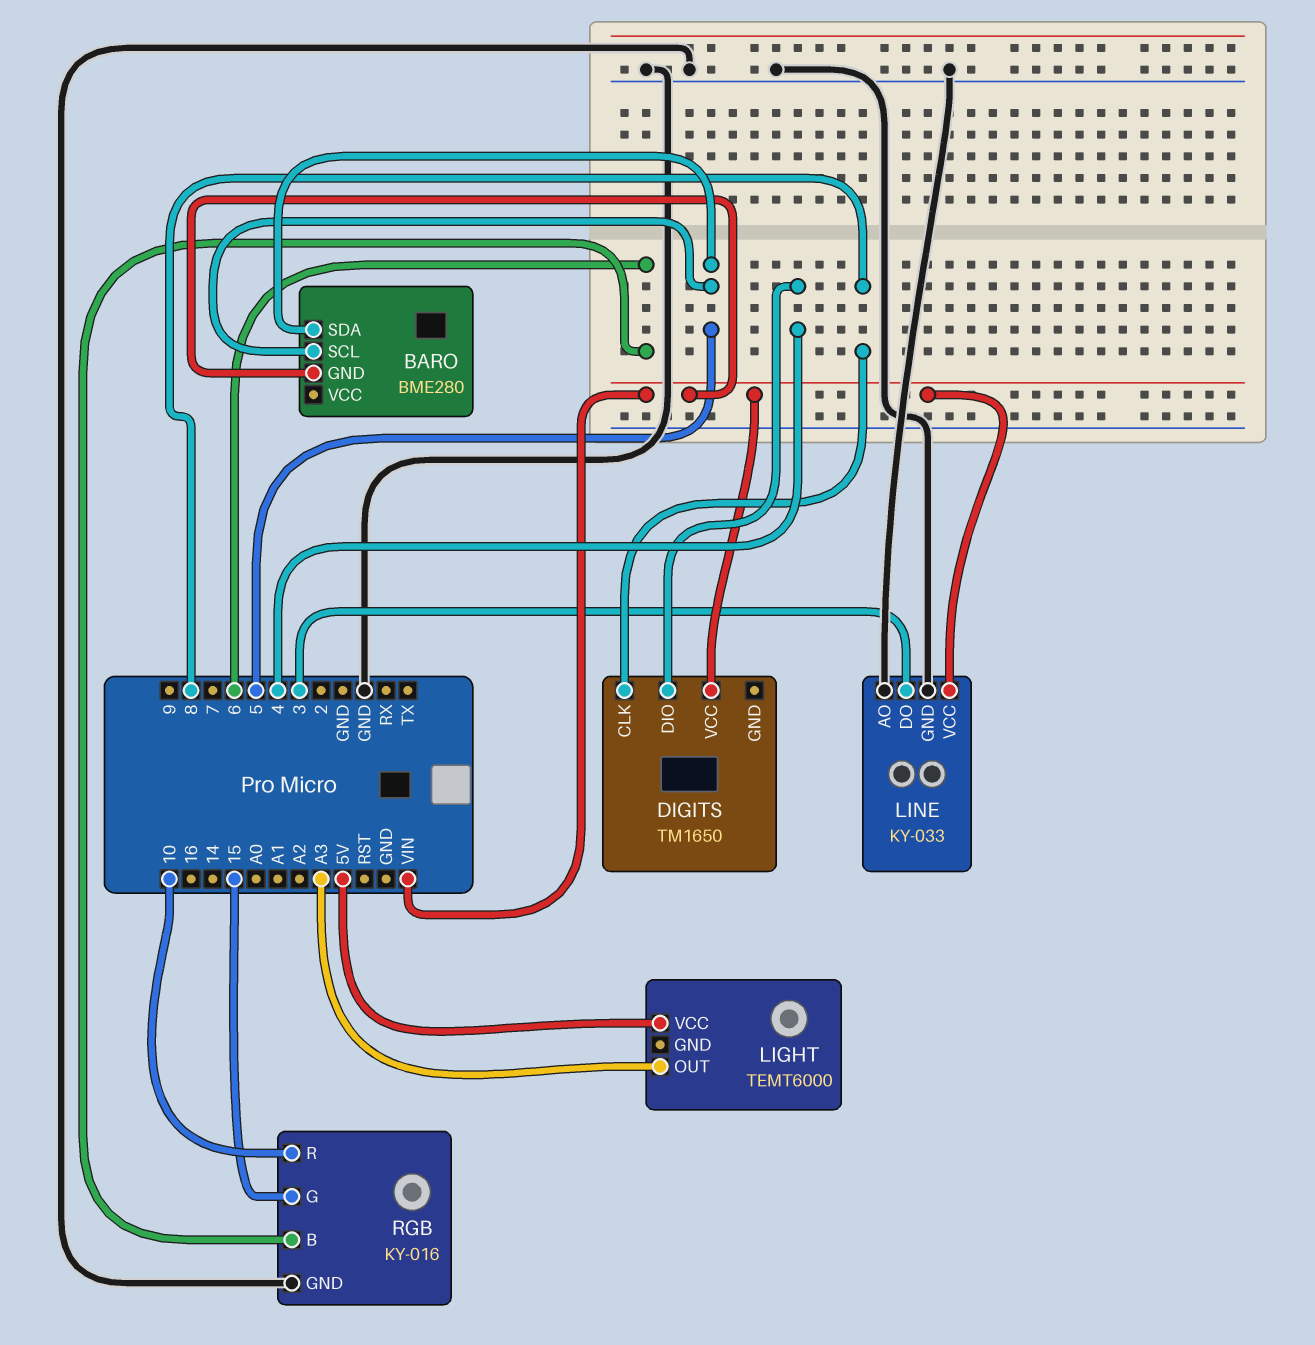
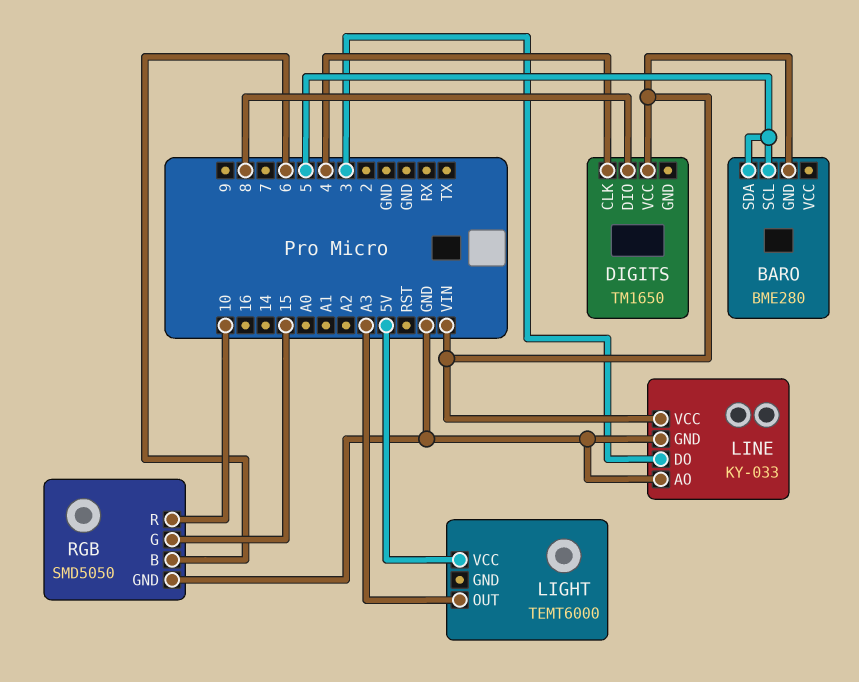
DIGITS pin CLK: 8 -> 4
DIGITS pin DIO: 4 -> 8
RGB: KY-016 -> SMD5050

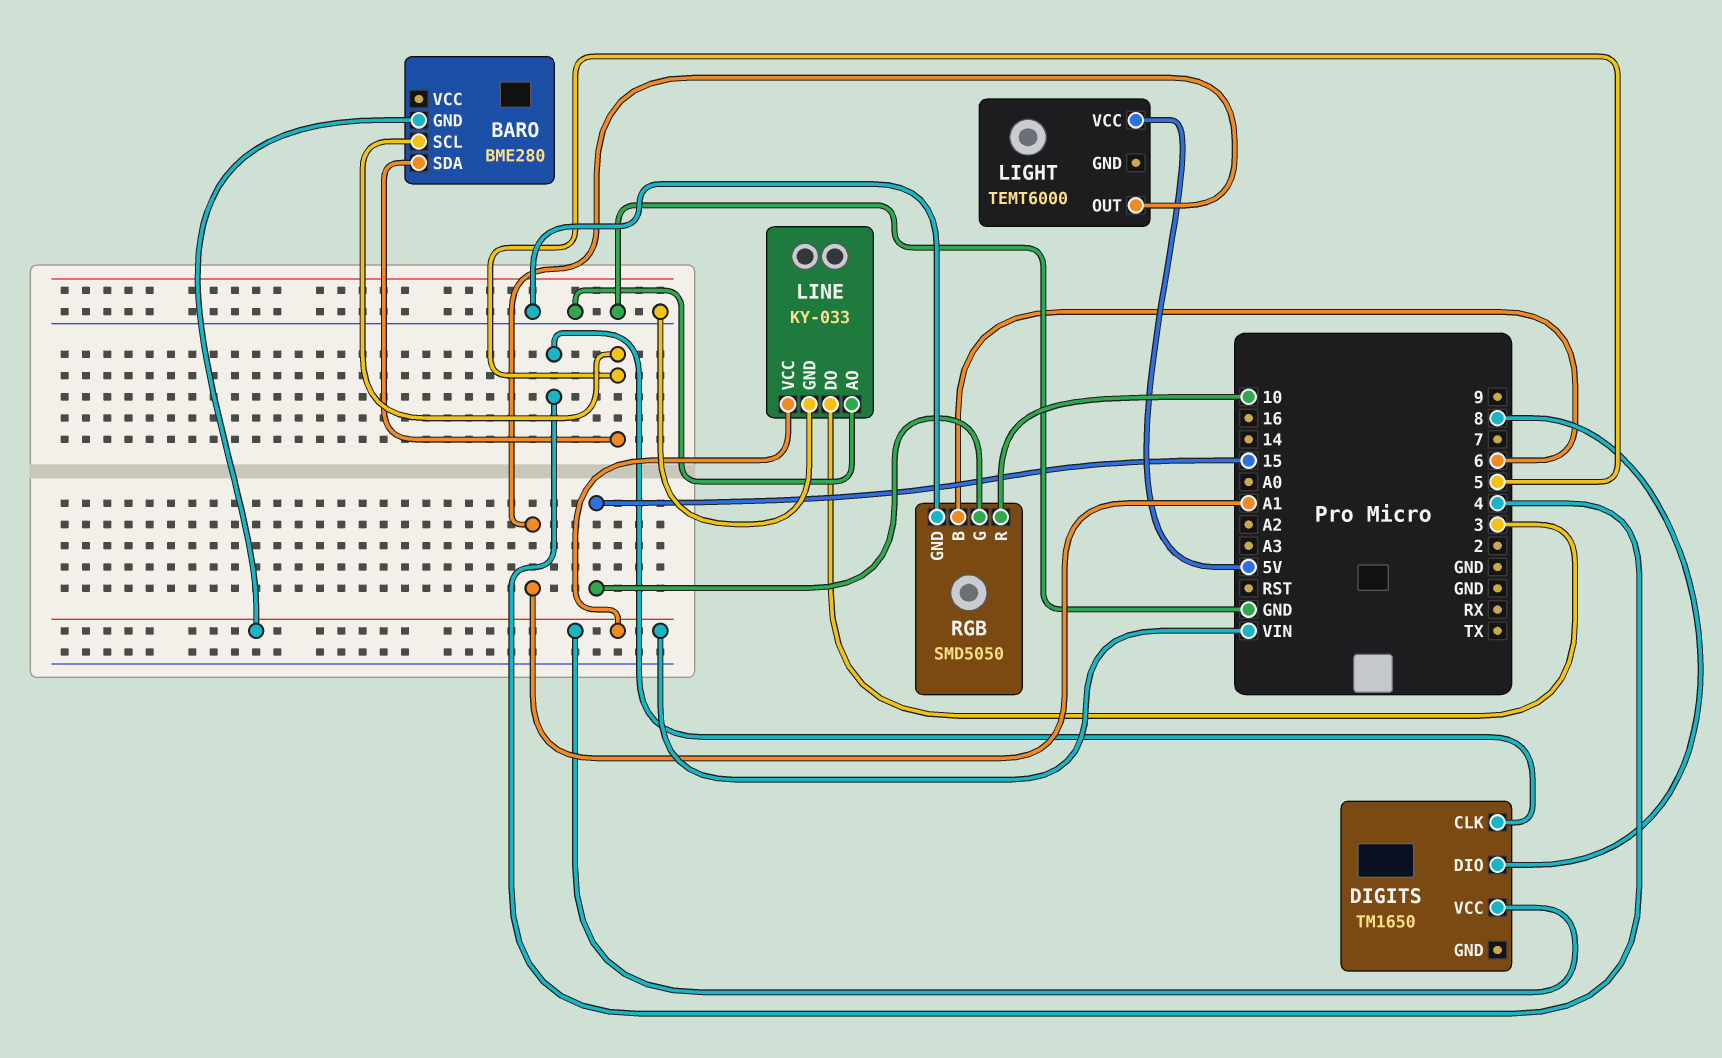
LIGHT pin OUT: A3 -> A1

